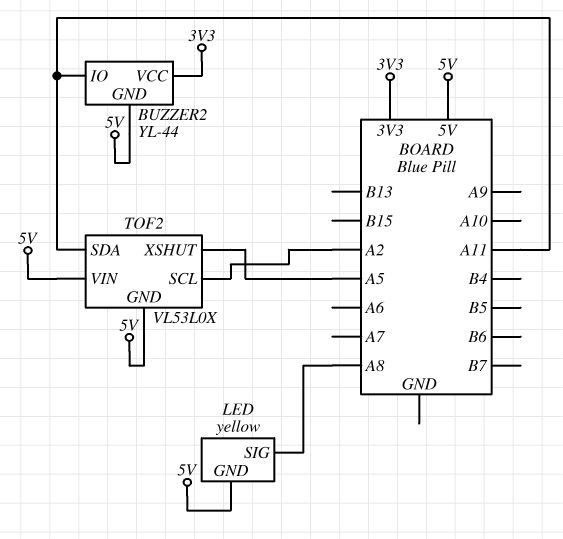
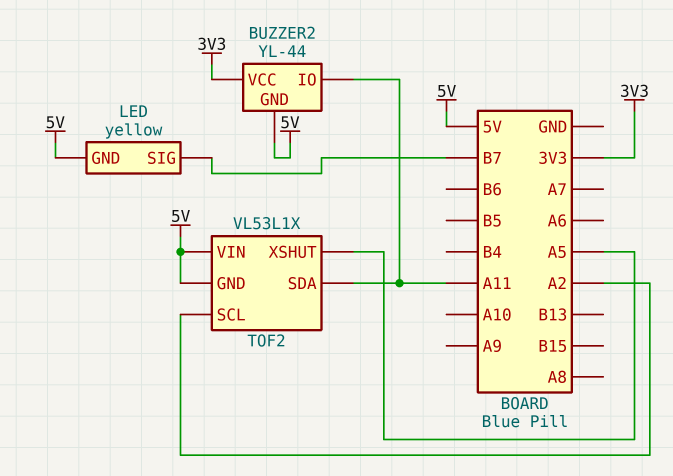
LED pin SIG: A8 -> B7
TOF2: VL53L0X -> VL53L1X

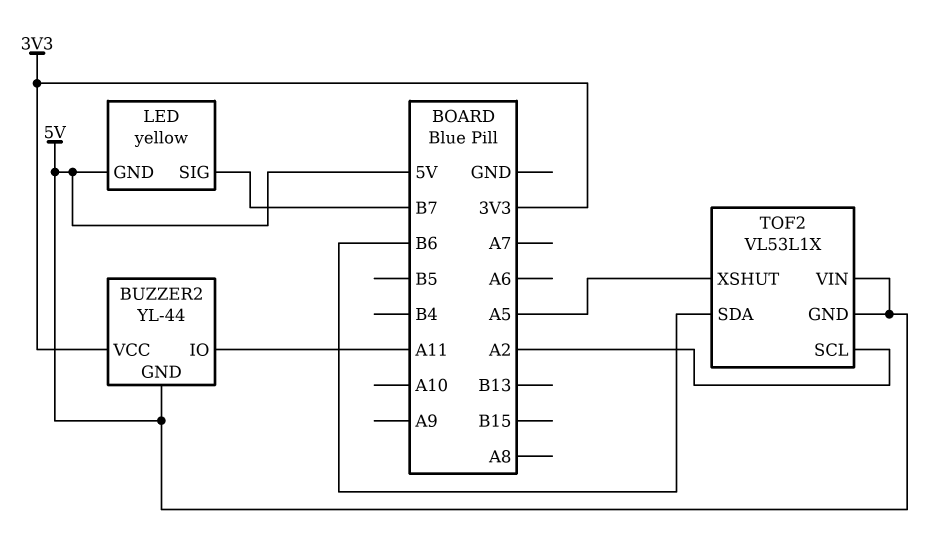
TOF2 pin SDA: A11 -> B6

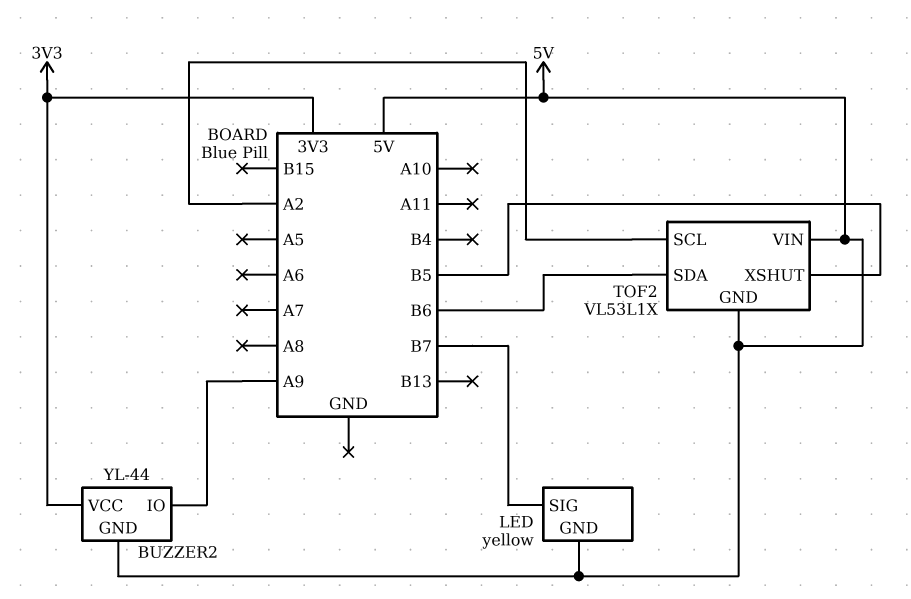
BUZZER2 pin IO: A11 -> A9
TOF2 pin XSHUT: A5 -> B5

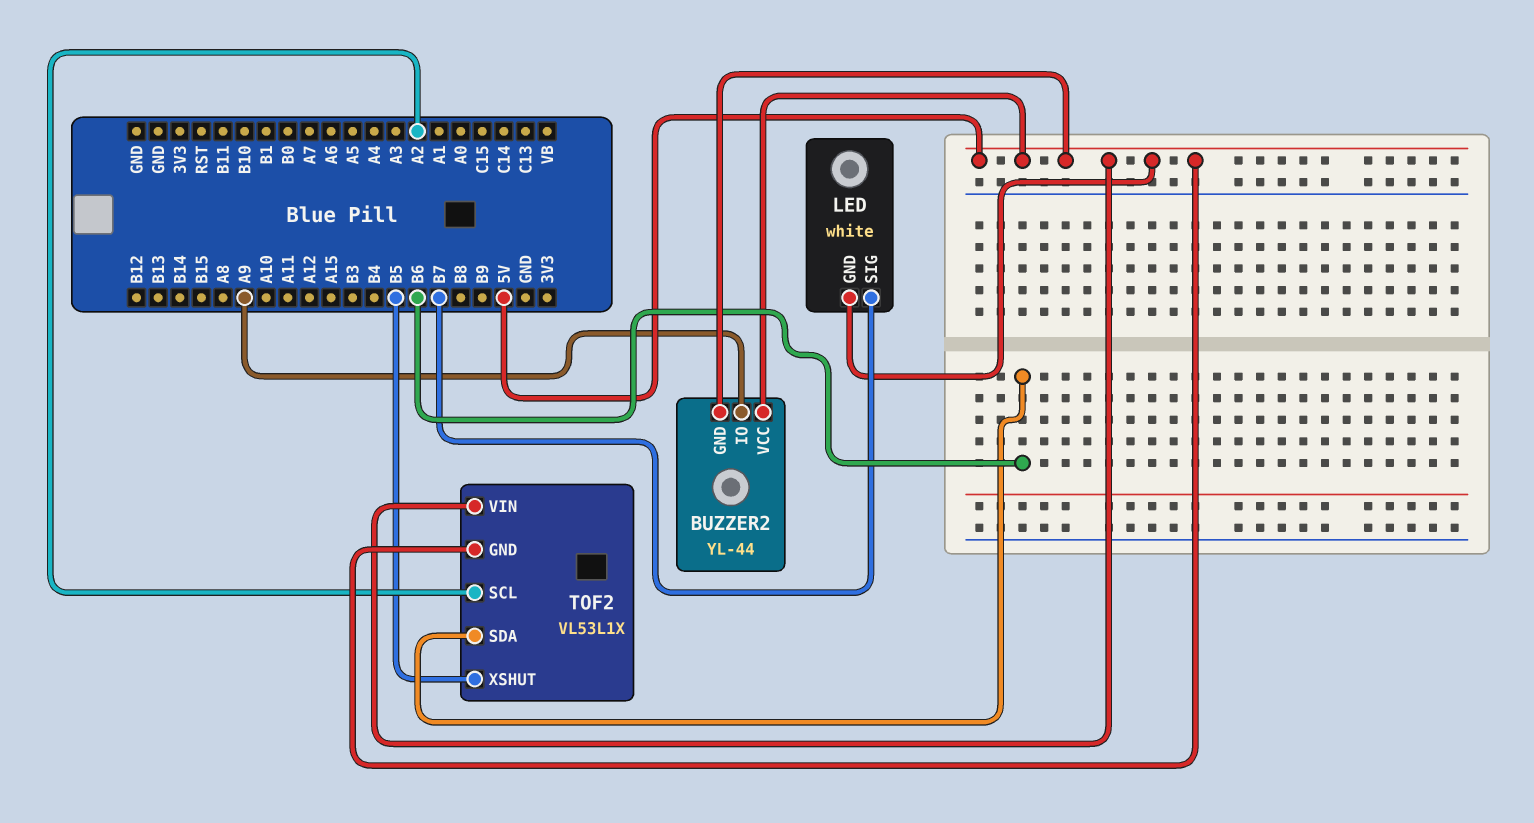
BUZZER2 pin VCC: 3V3 -> 5V
LED: yellow -> white

